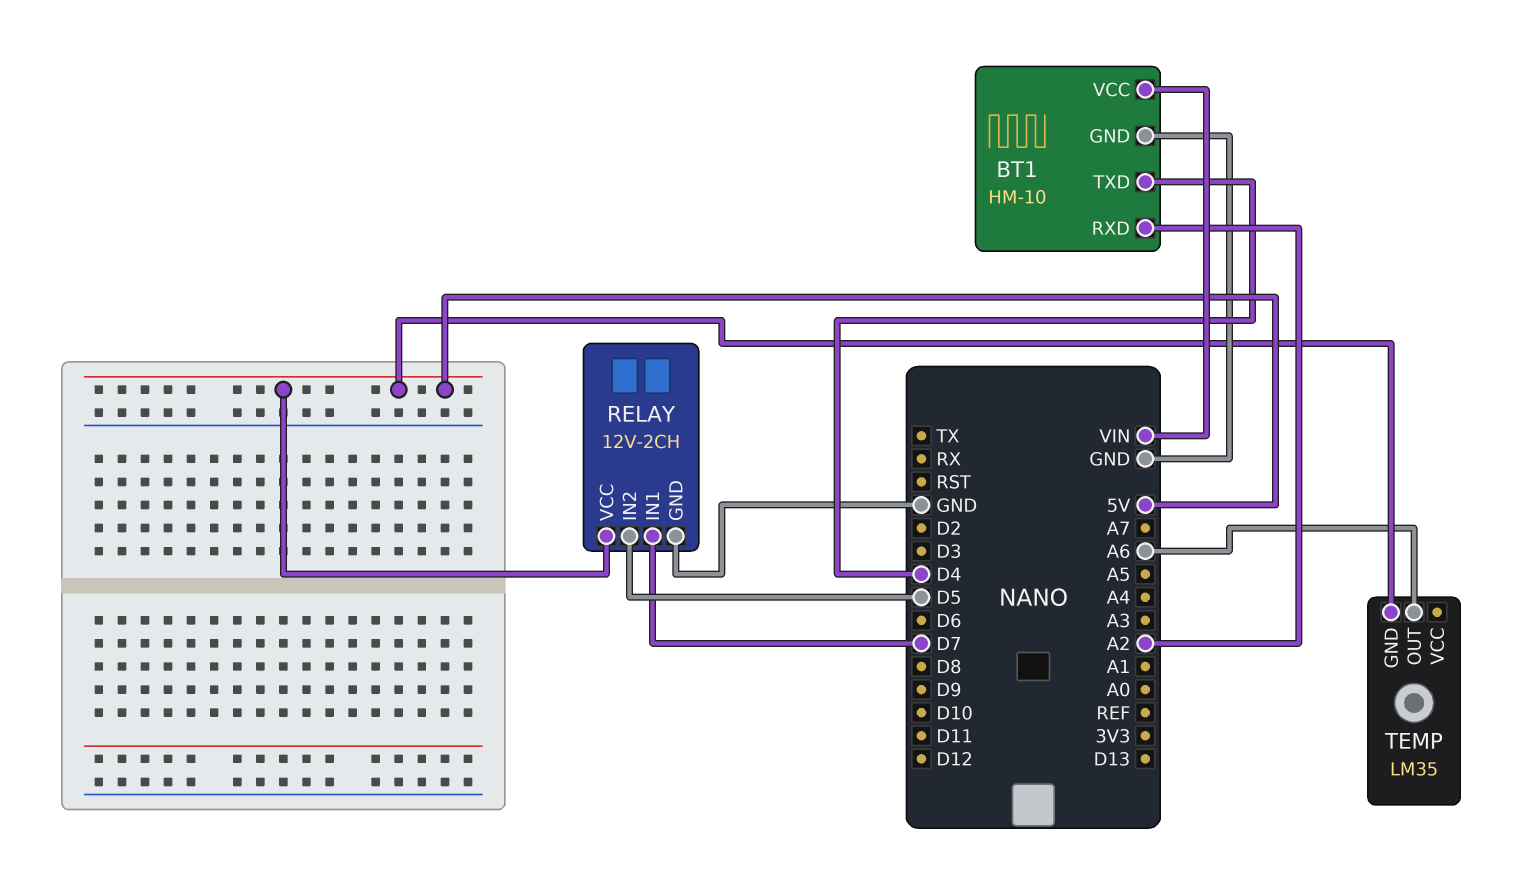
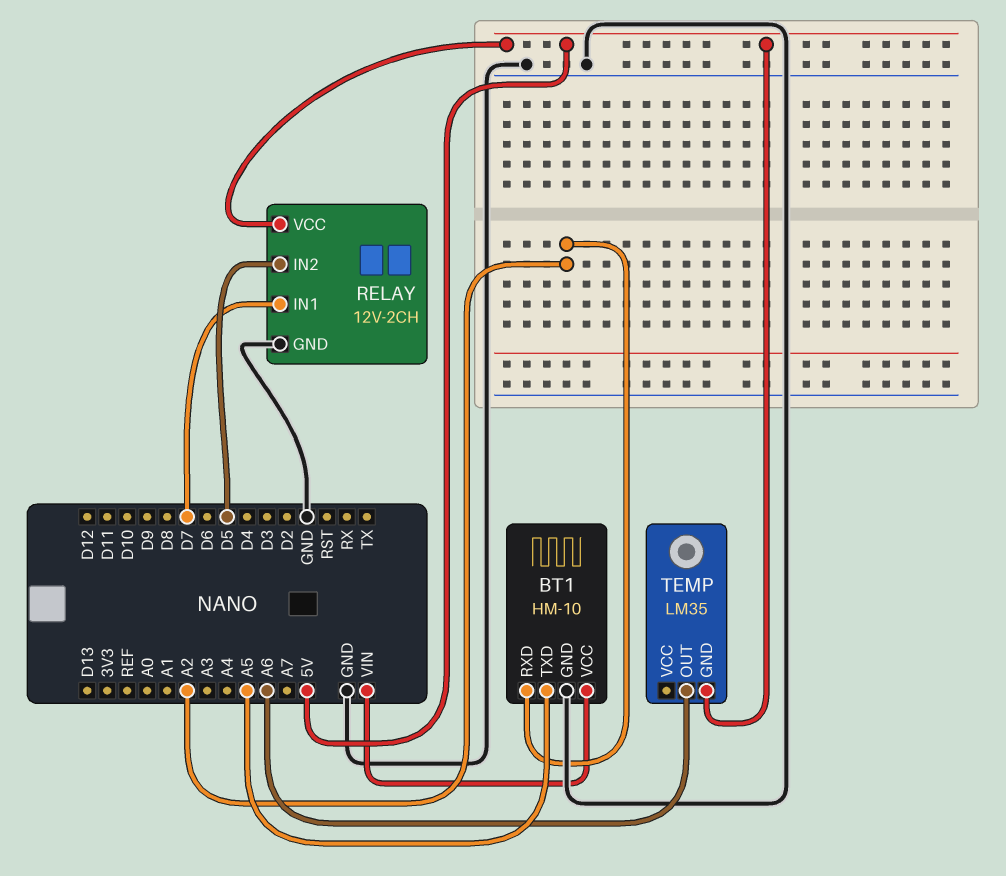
BT1 pin TXD: D4 -> A5

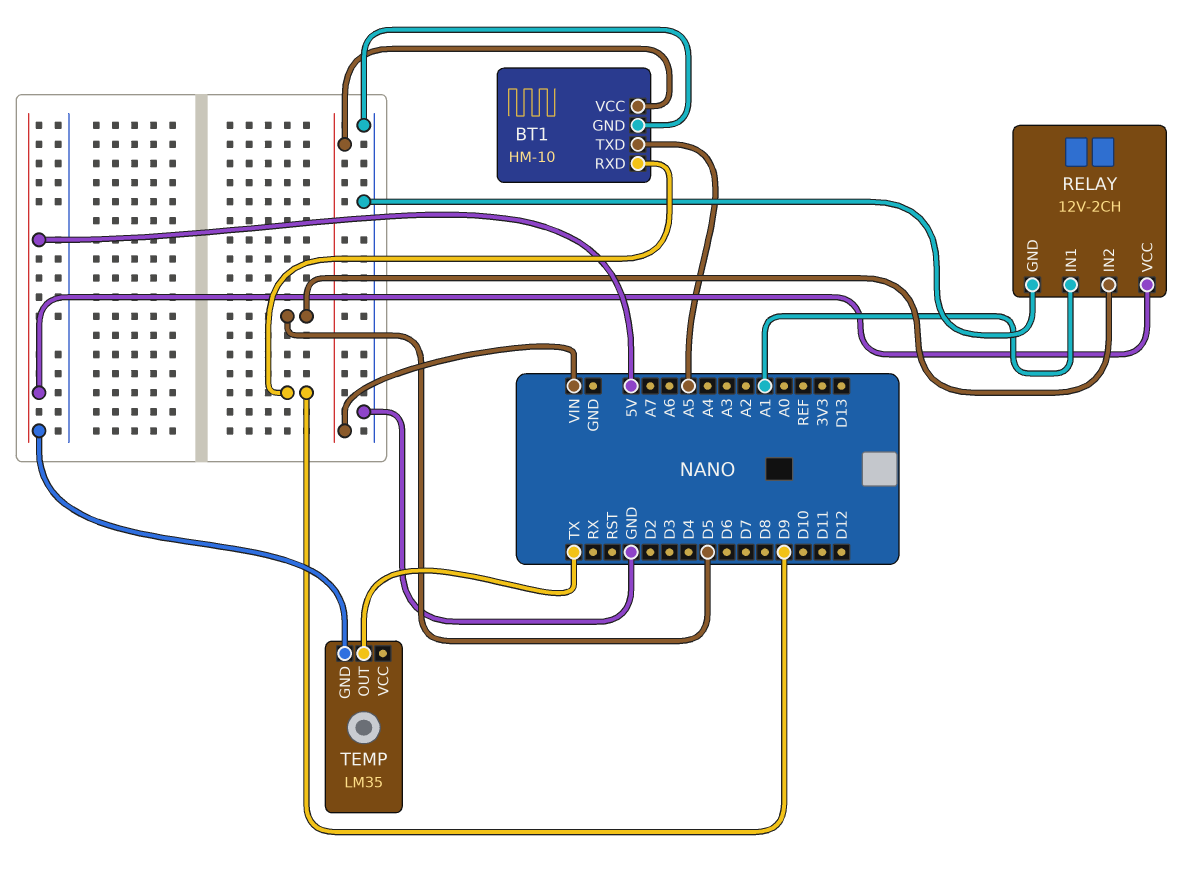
BT1 pin RXD: A2 -> D9
RELAY pin IN1: D7 -> A1
TEMP pin OUT: A6 -> TX

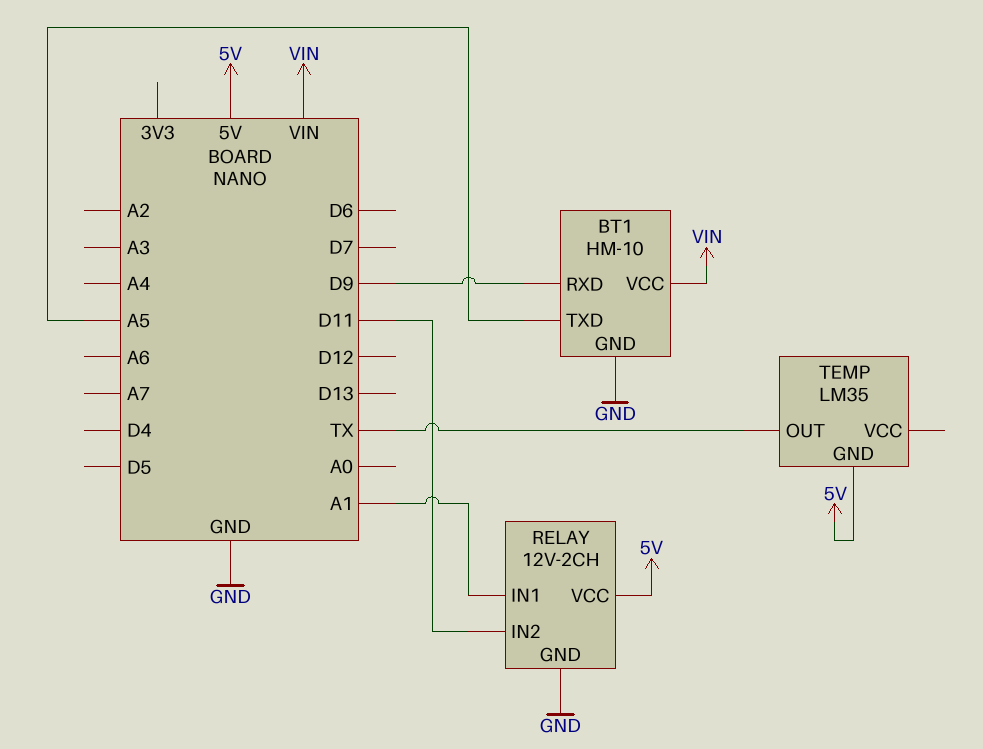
RELAY pin IN2: D5 -> D11

